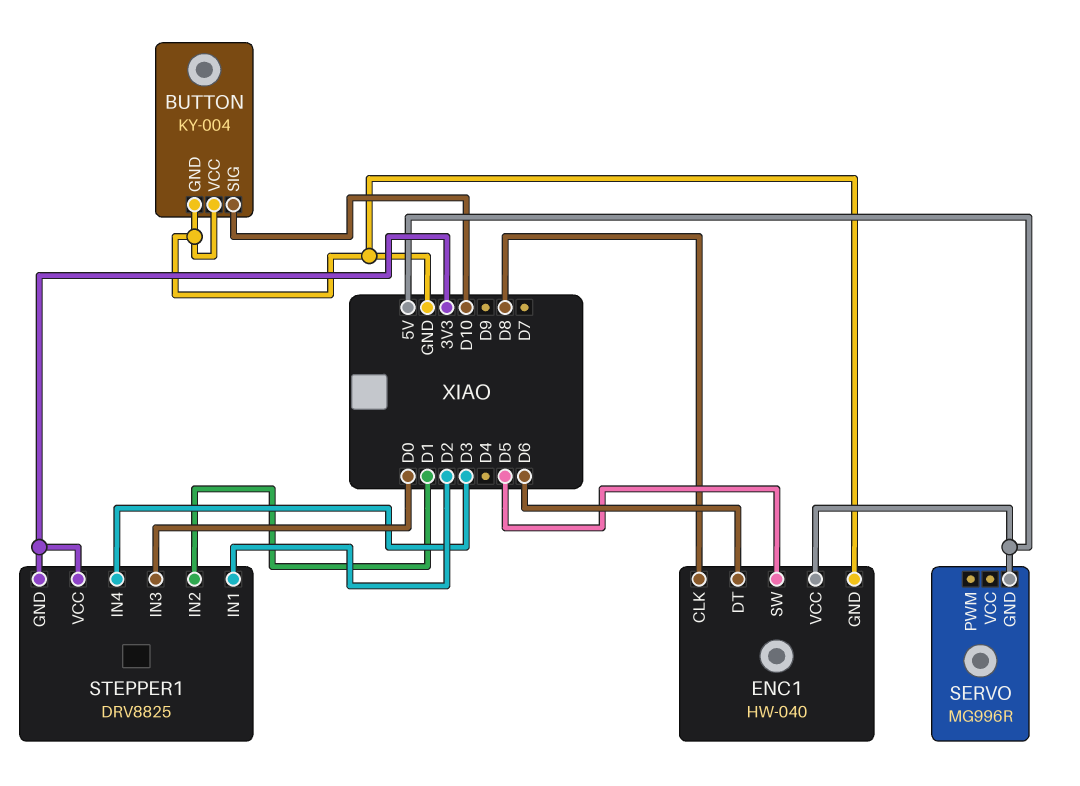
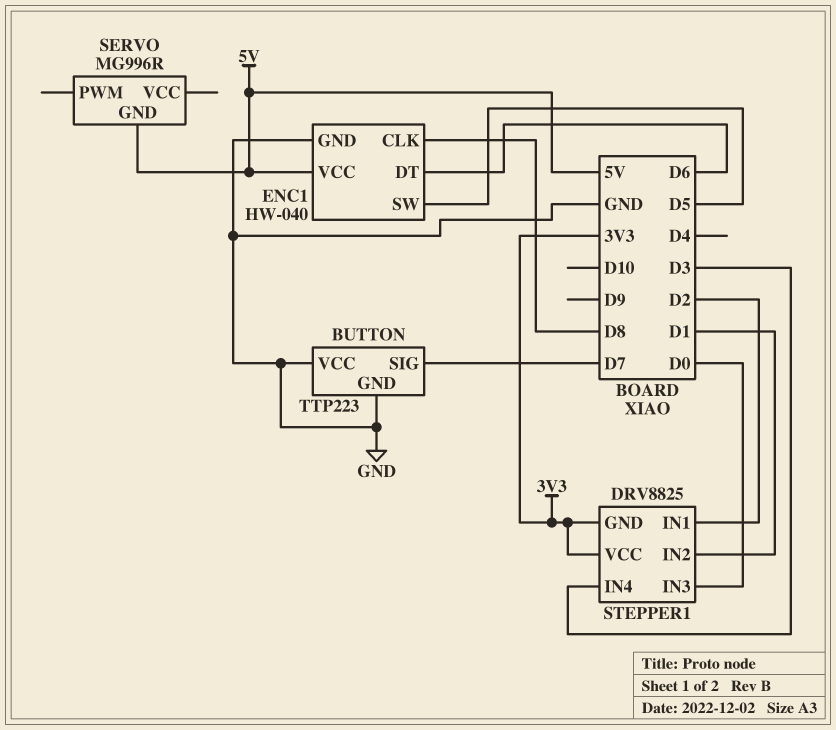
BUTTON: KY-004 -> TTP223
BUTTON pin SIG: D10 -> D7

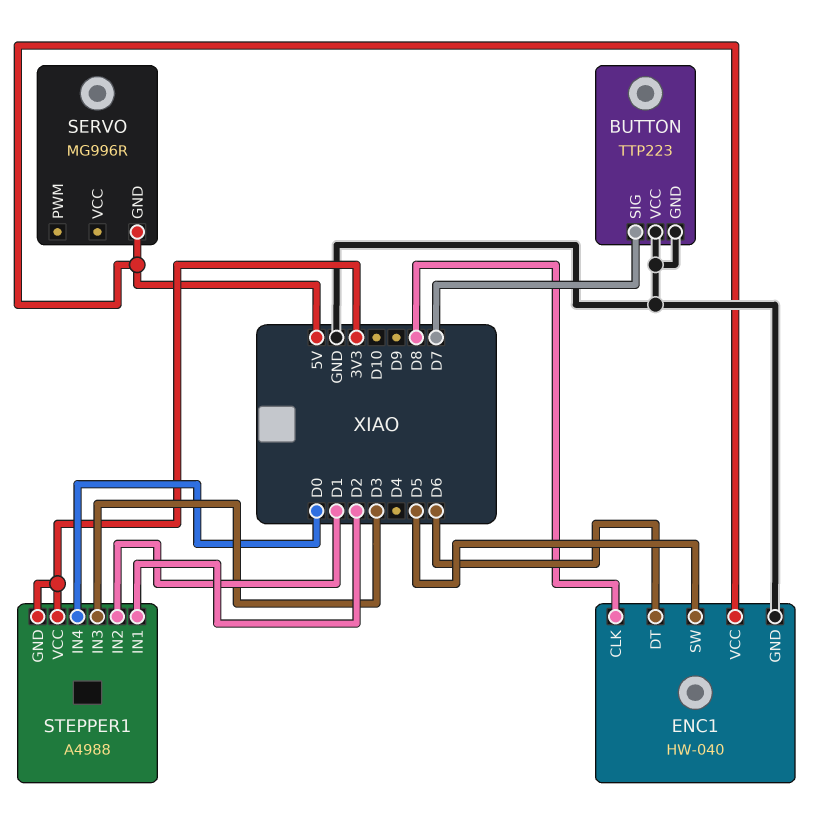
STEPPER1: DRV8825 -> A4988
STEPPER1 pin IN3: D0 -> D3
STEPPER1 pin IN4: D3 -> D0

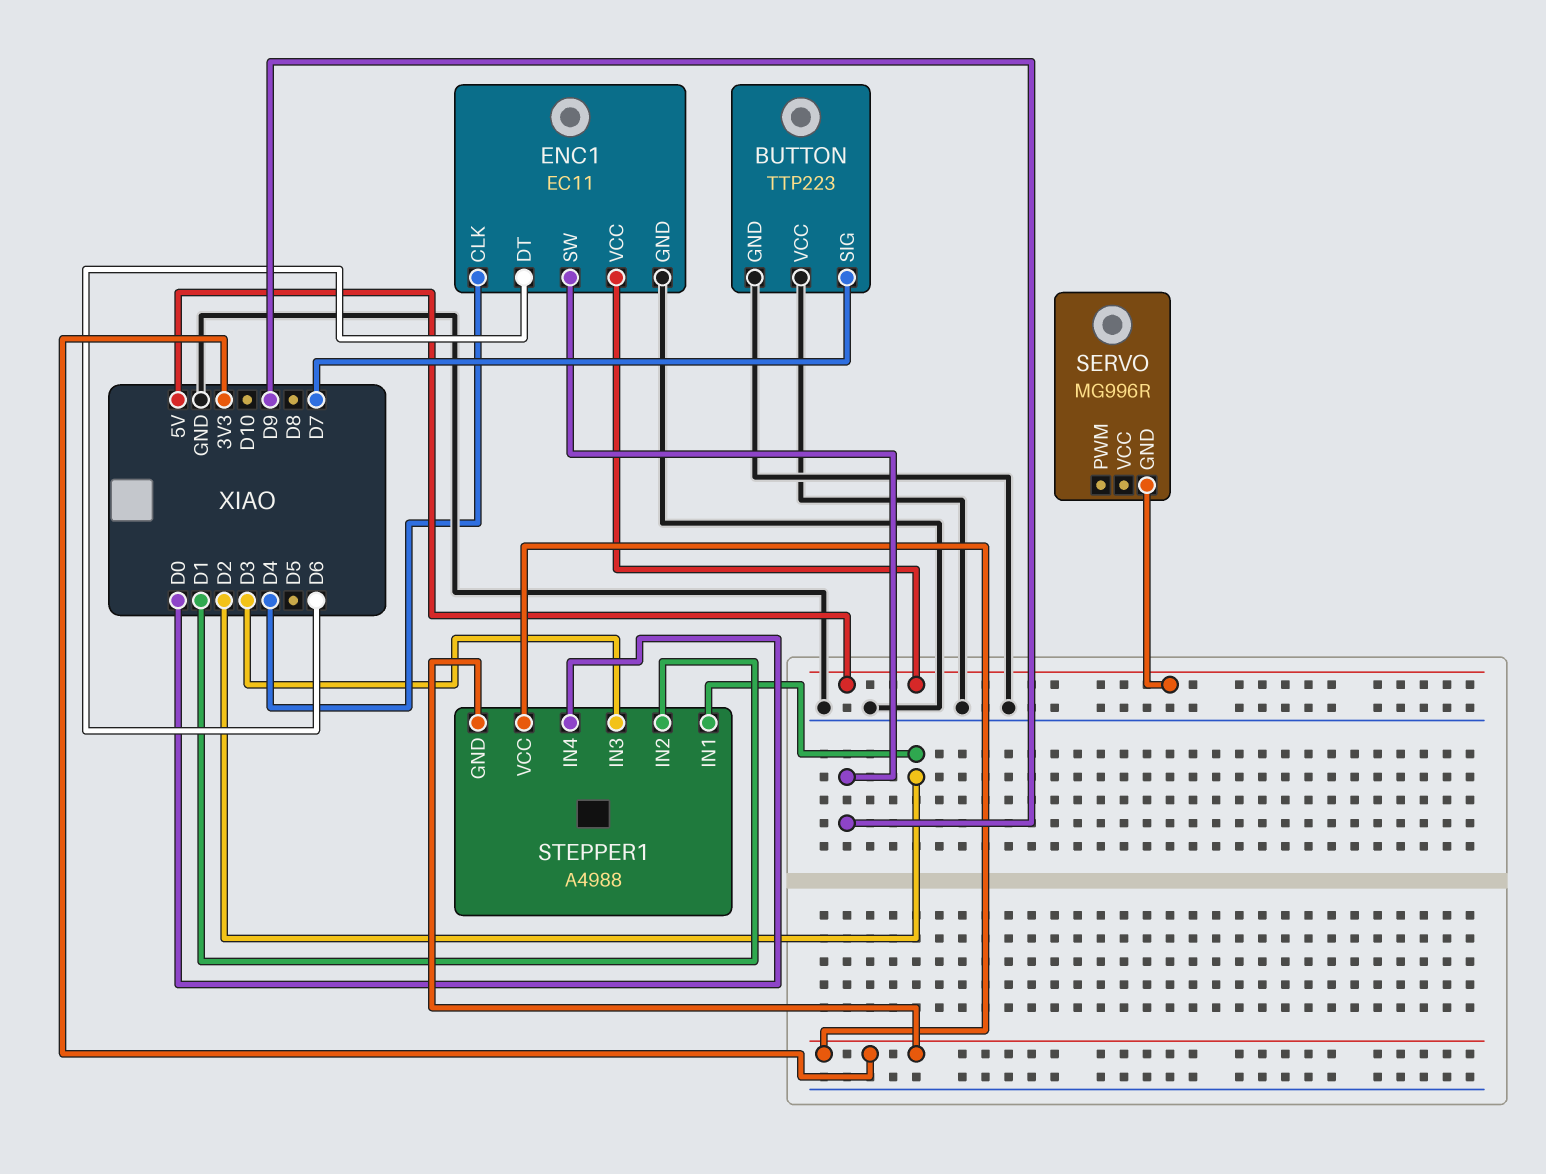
ENC1: HW-040 -> EC11
ENC1 pin CLK: D8 -> D4
ENC1 pin SW: D5 -> D9

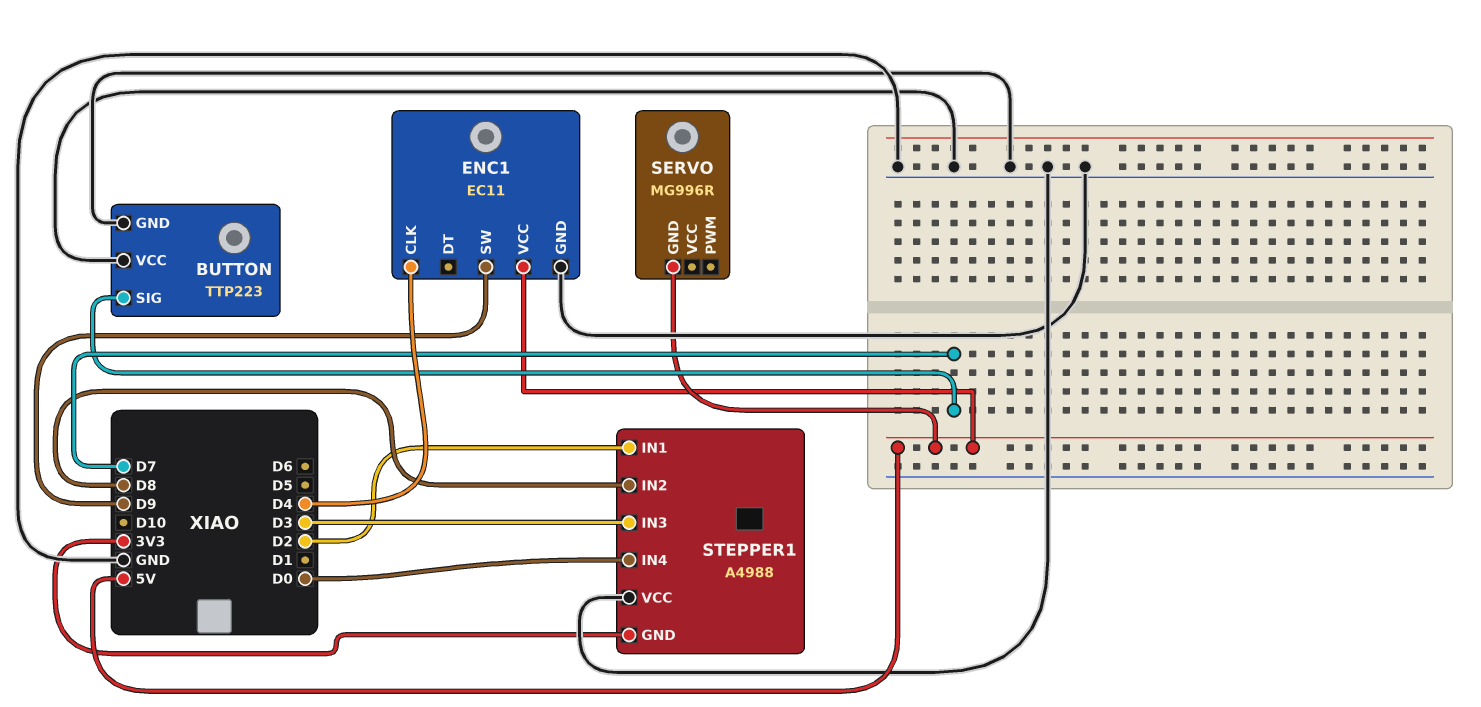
ENC1 pin DT: D6 -> none
STEPPER1 pin IN2: D1 -> D8
STEPPER1 pin VCC: 3V3 -> GND

